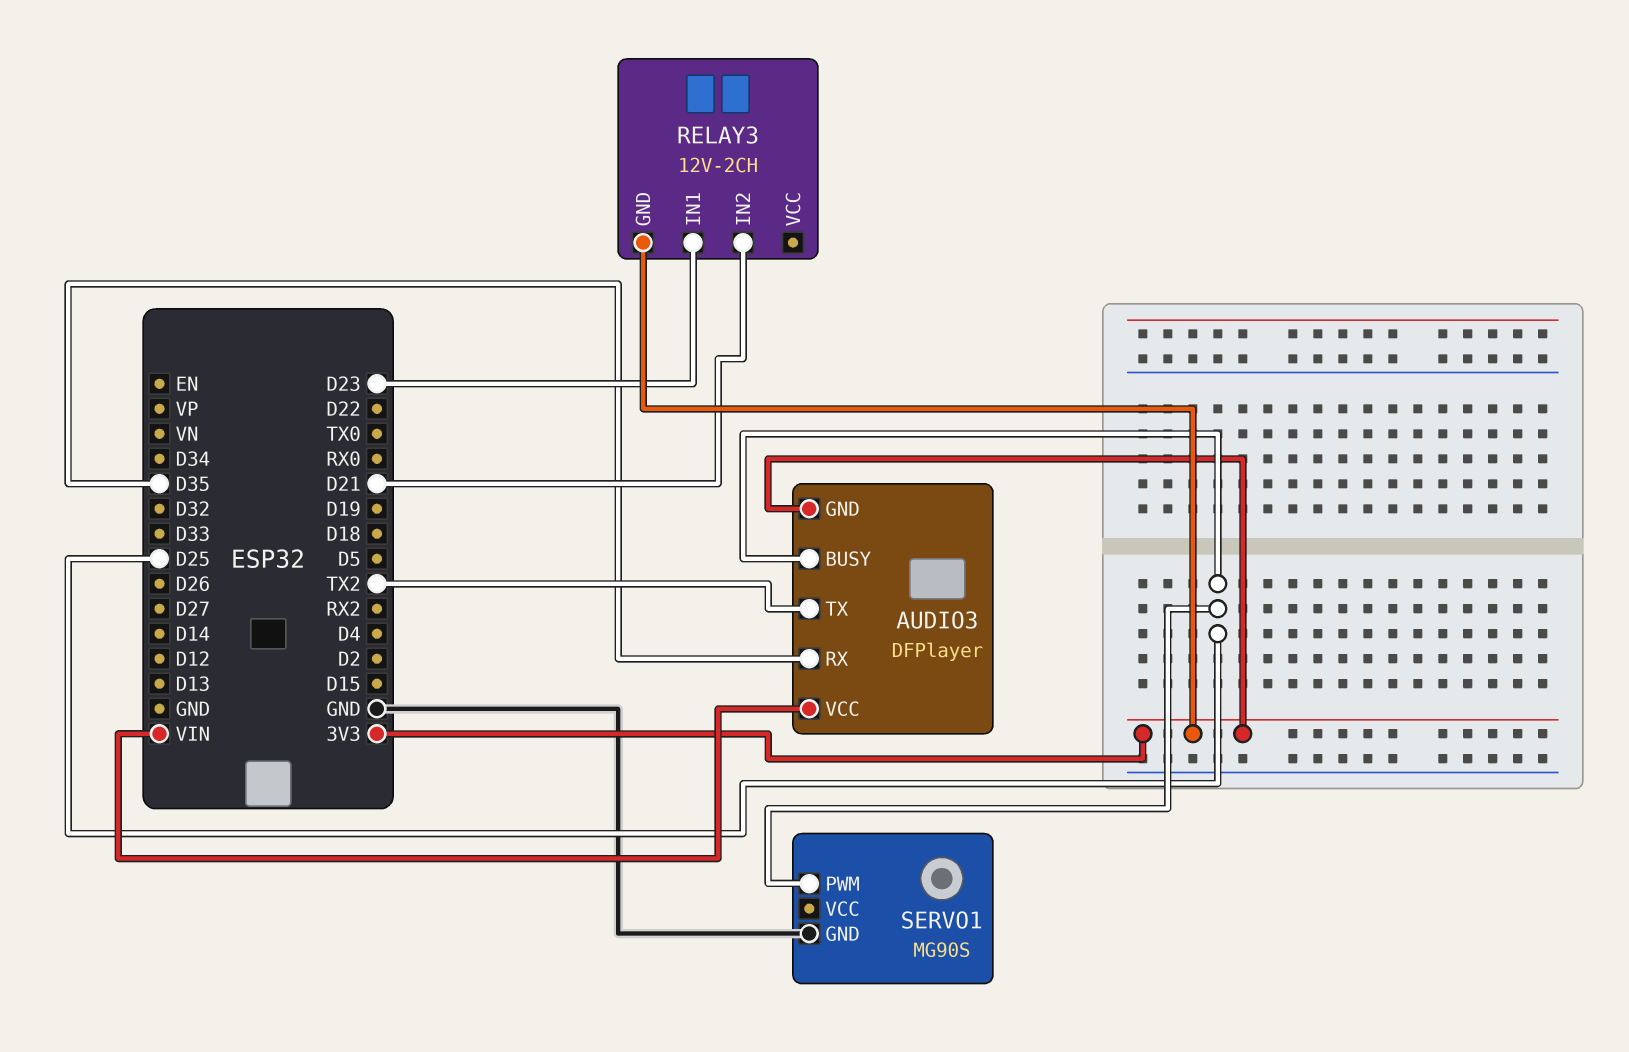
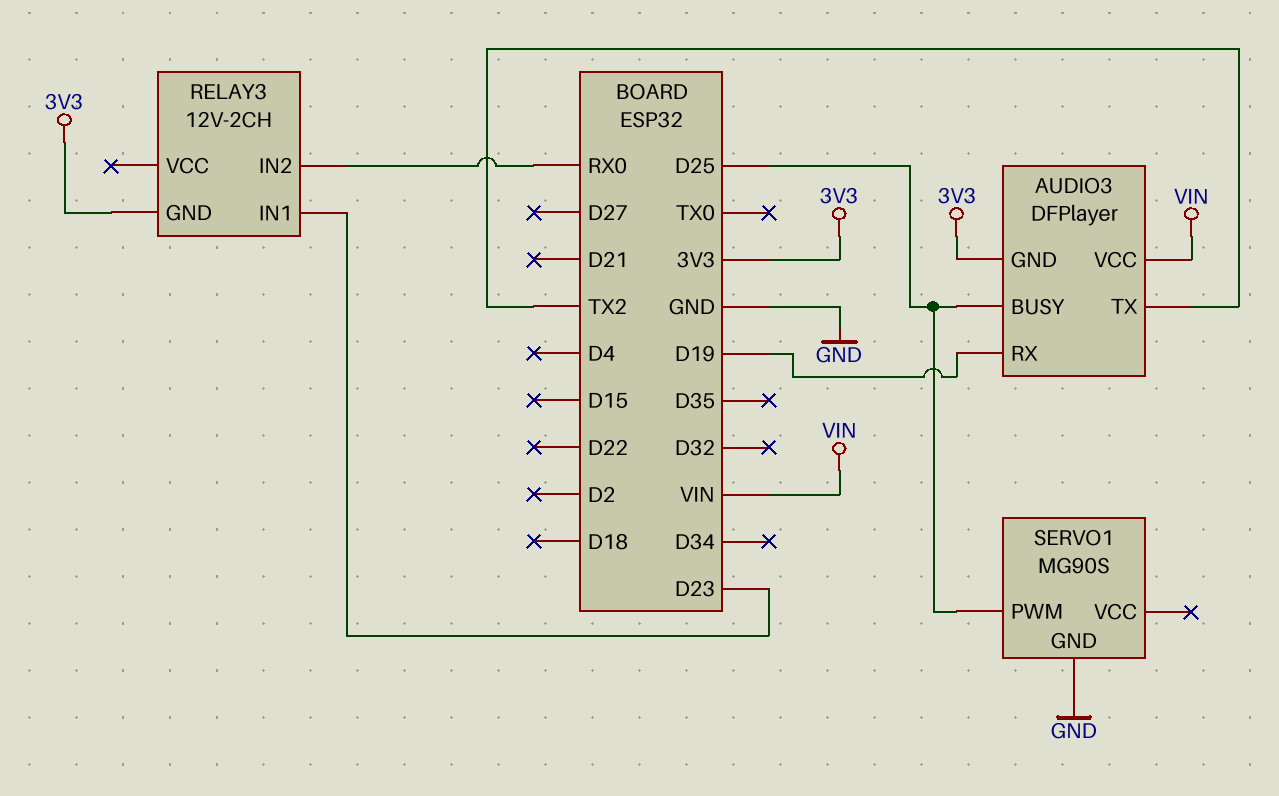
AUDIO3 pin RX: D35 -> D19
RELAY3 pin IN2: D21 -> RX0

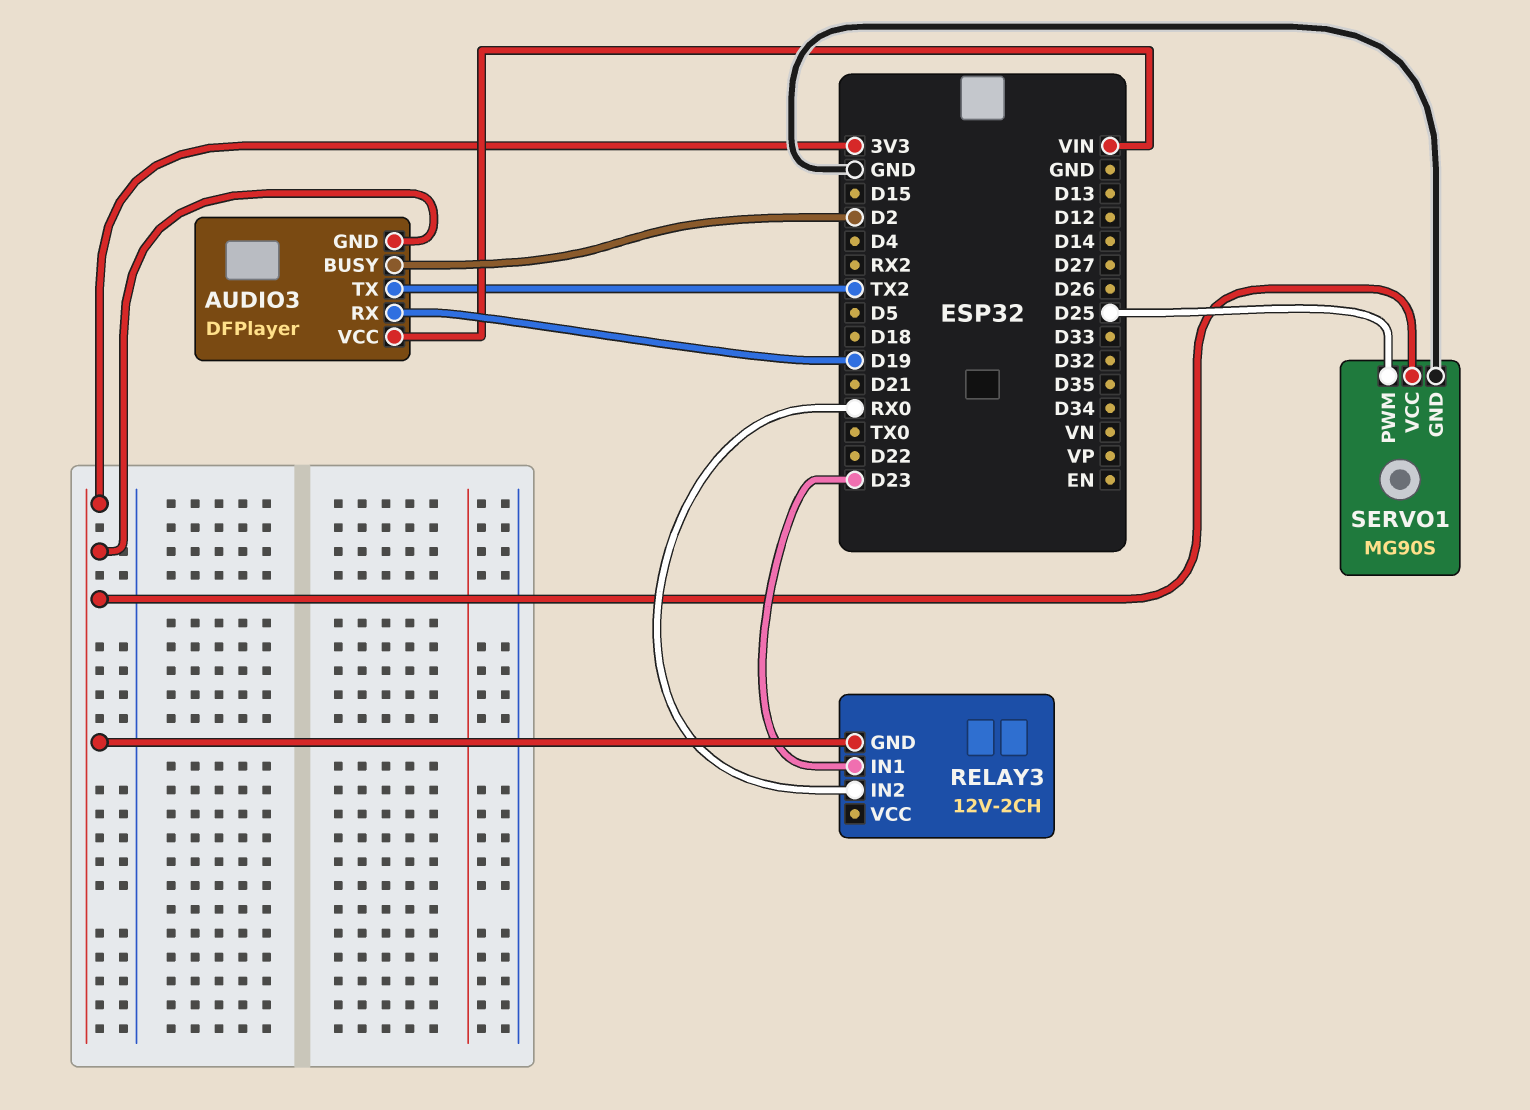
AUDIO3 pin BUSY: D25 -> D2
SERVO1 pin VCC: none -> 3V3

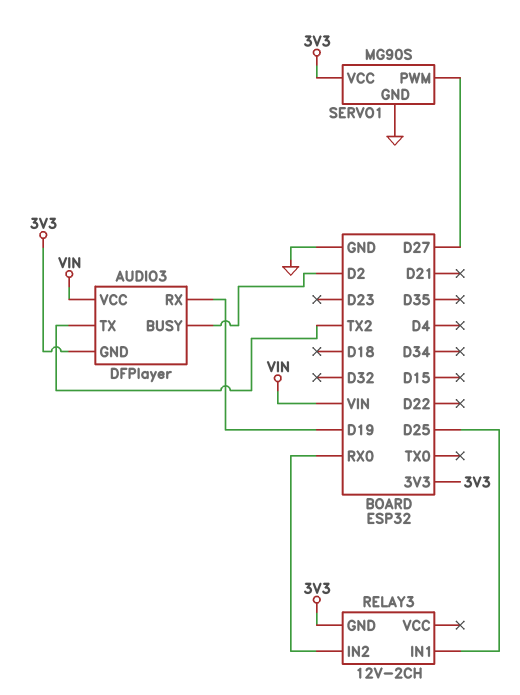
RELAY3 pin IN1: D23 -> D25
SERVO1 pin PWM: D25 -> D27

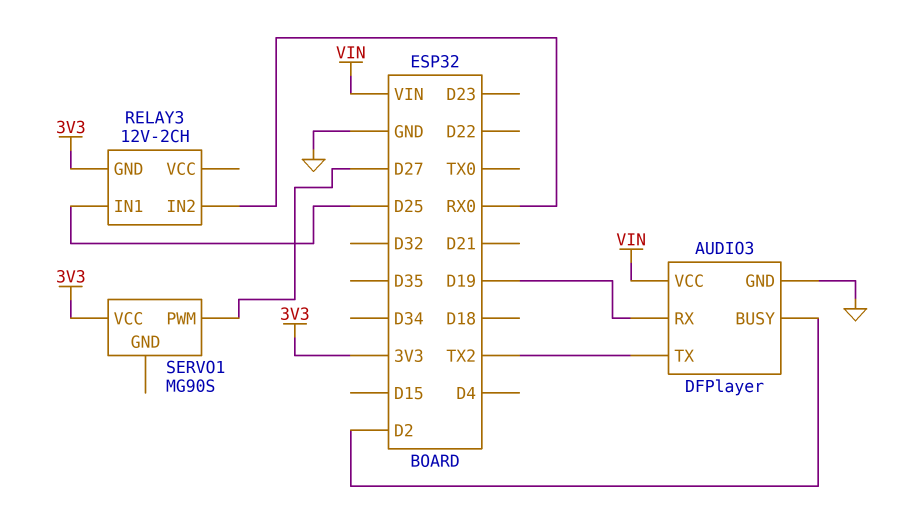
AUDIO3 pin GND: 3V3 -> GND
SERVO1 pin GND: GND -> none

